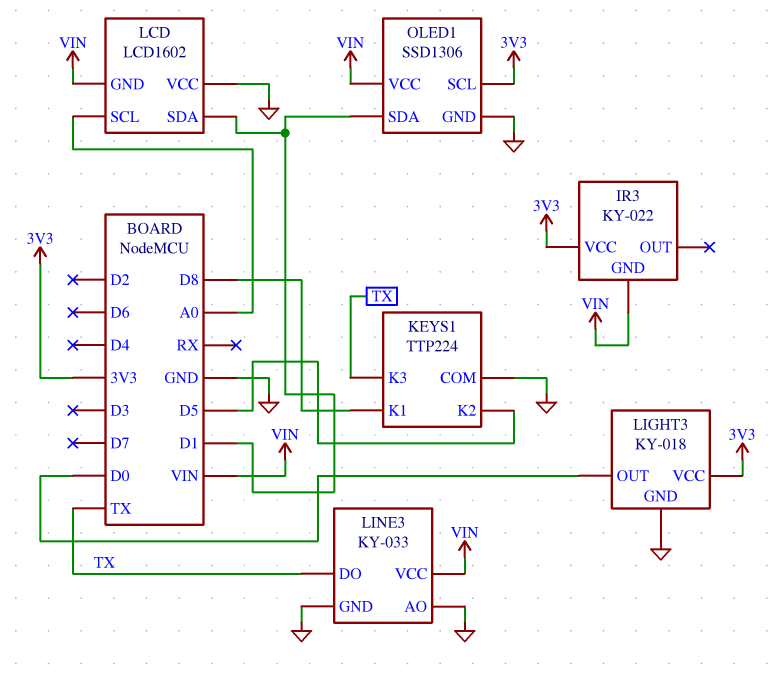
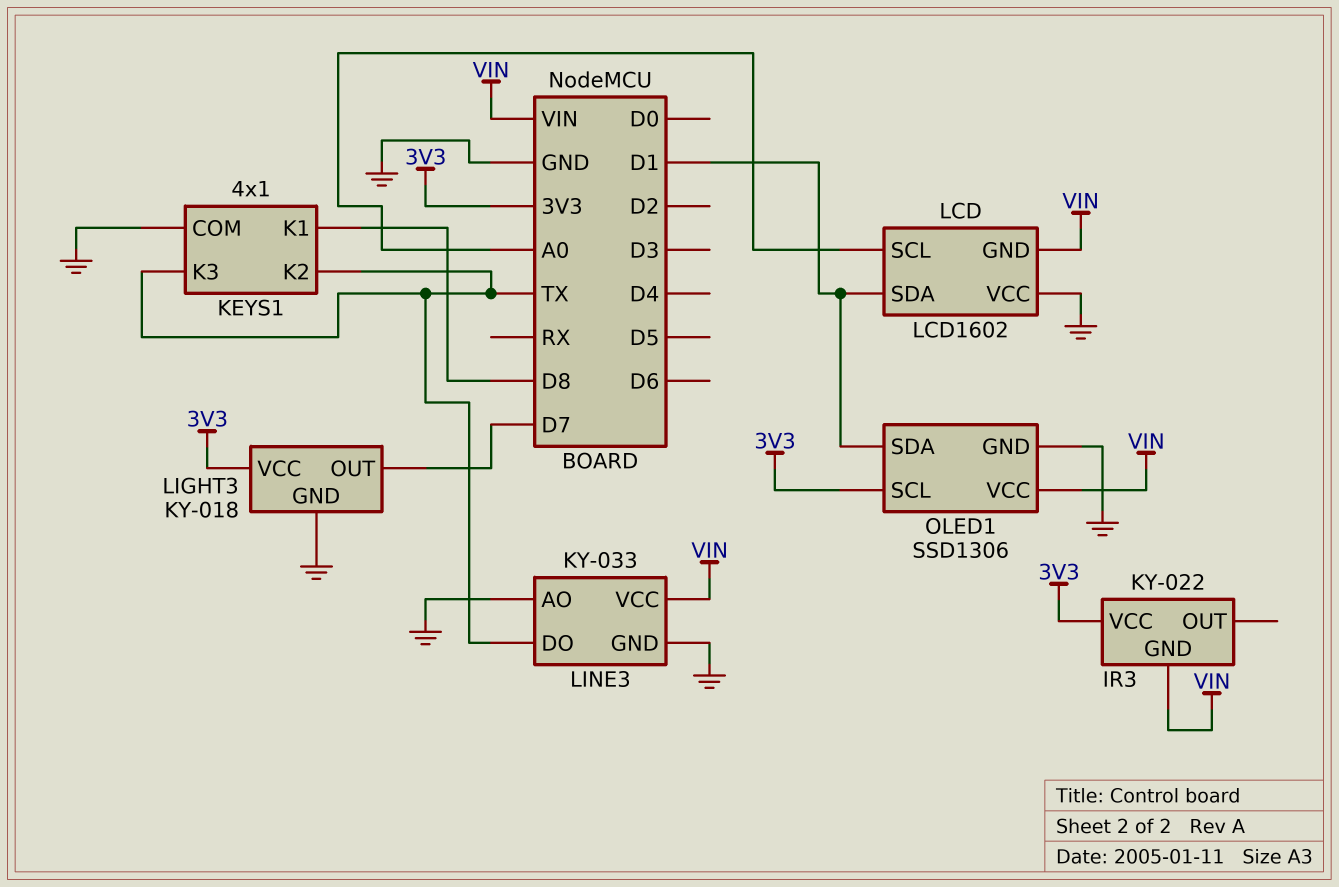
KEYS1: TTP224 -> 4x1
KEYS1 pin K2: D5 -> TX
LIGHT3 pin OUT: D0 -> D7

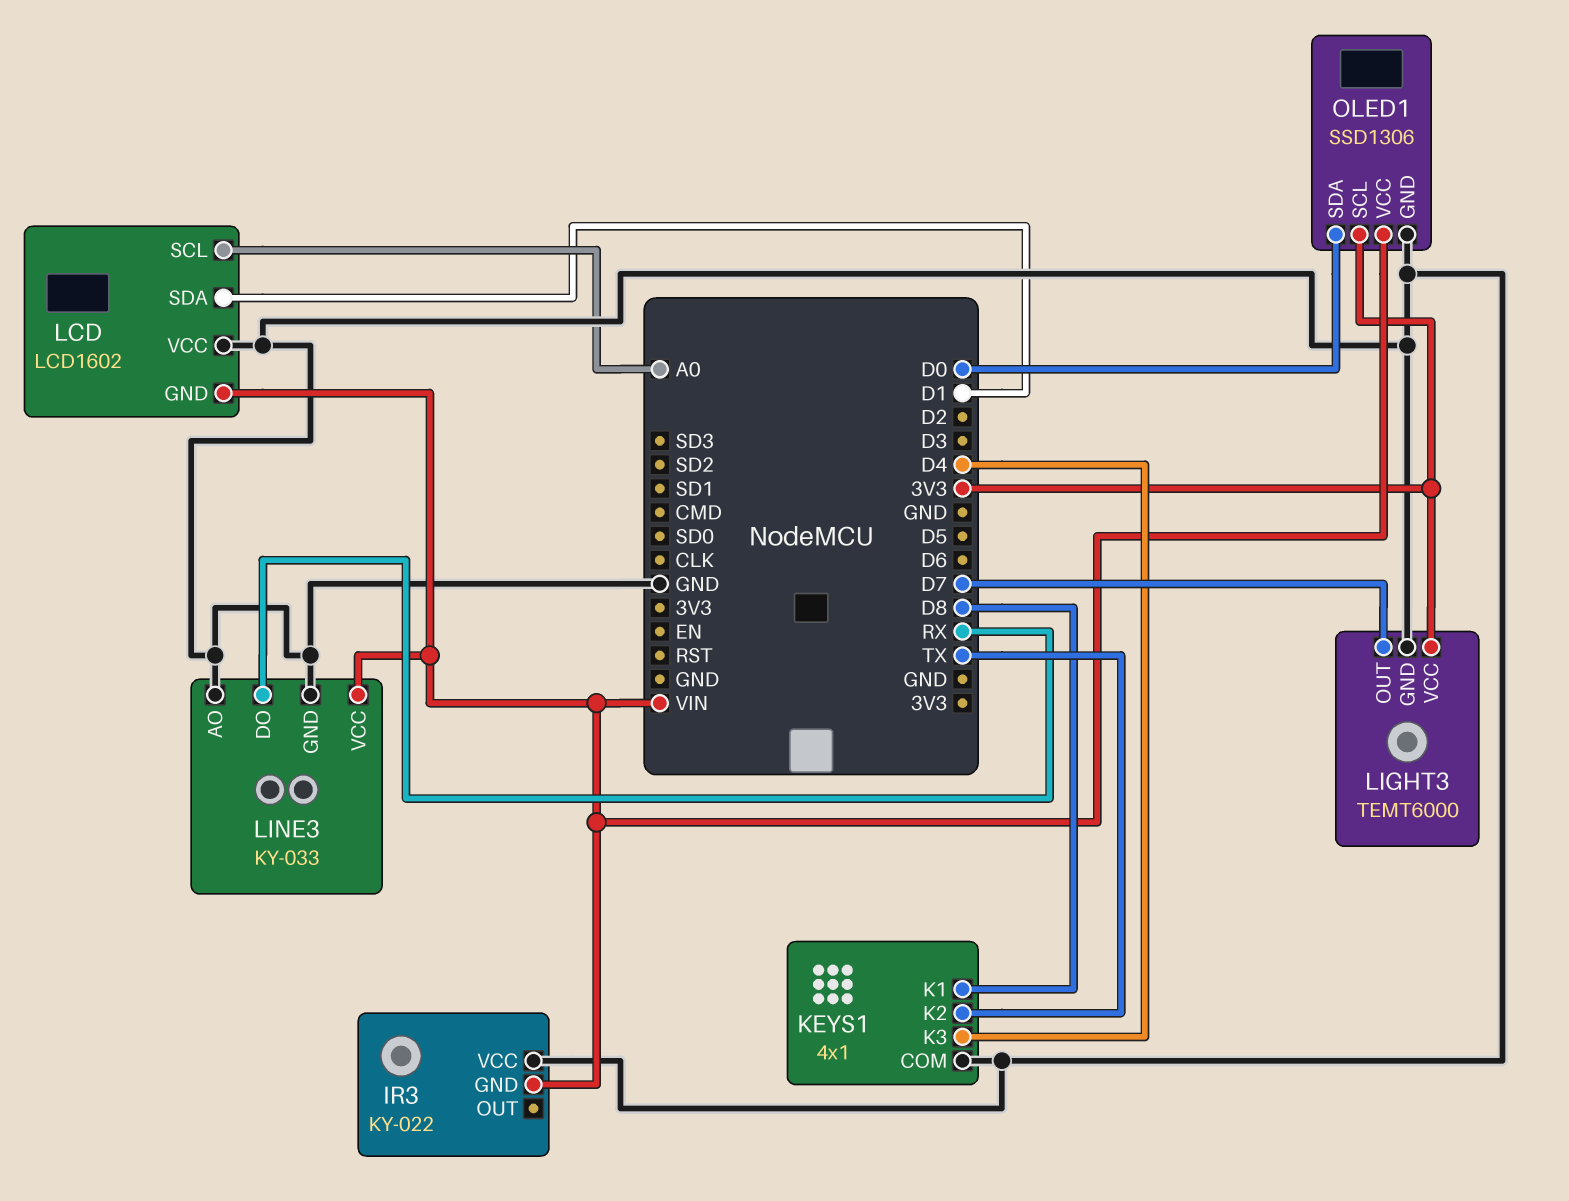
IR3 pin VCC: 3V3 -> GND
KEYS1 pin K3: TX -> D4
LIGHT3: KY-018 -> TEMT6000
LINE3 pin DO: TX -> RX
OLED1 pin SDA: D1 -> D0

